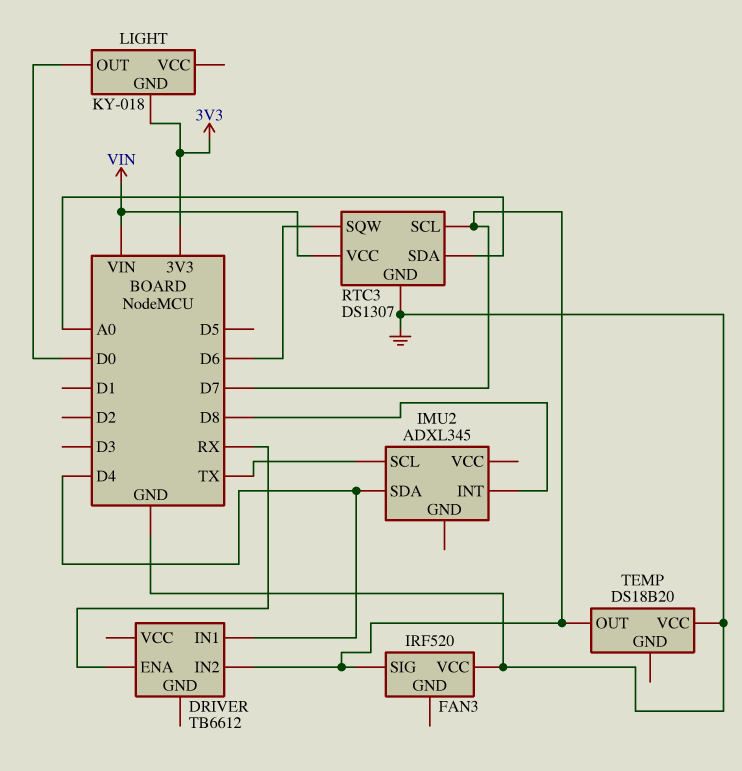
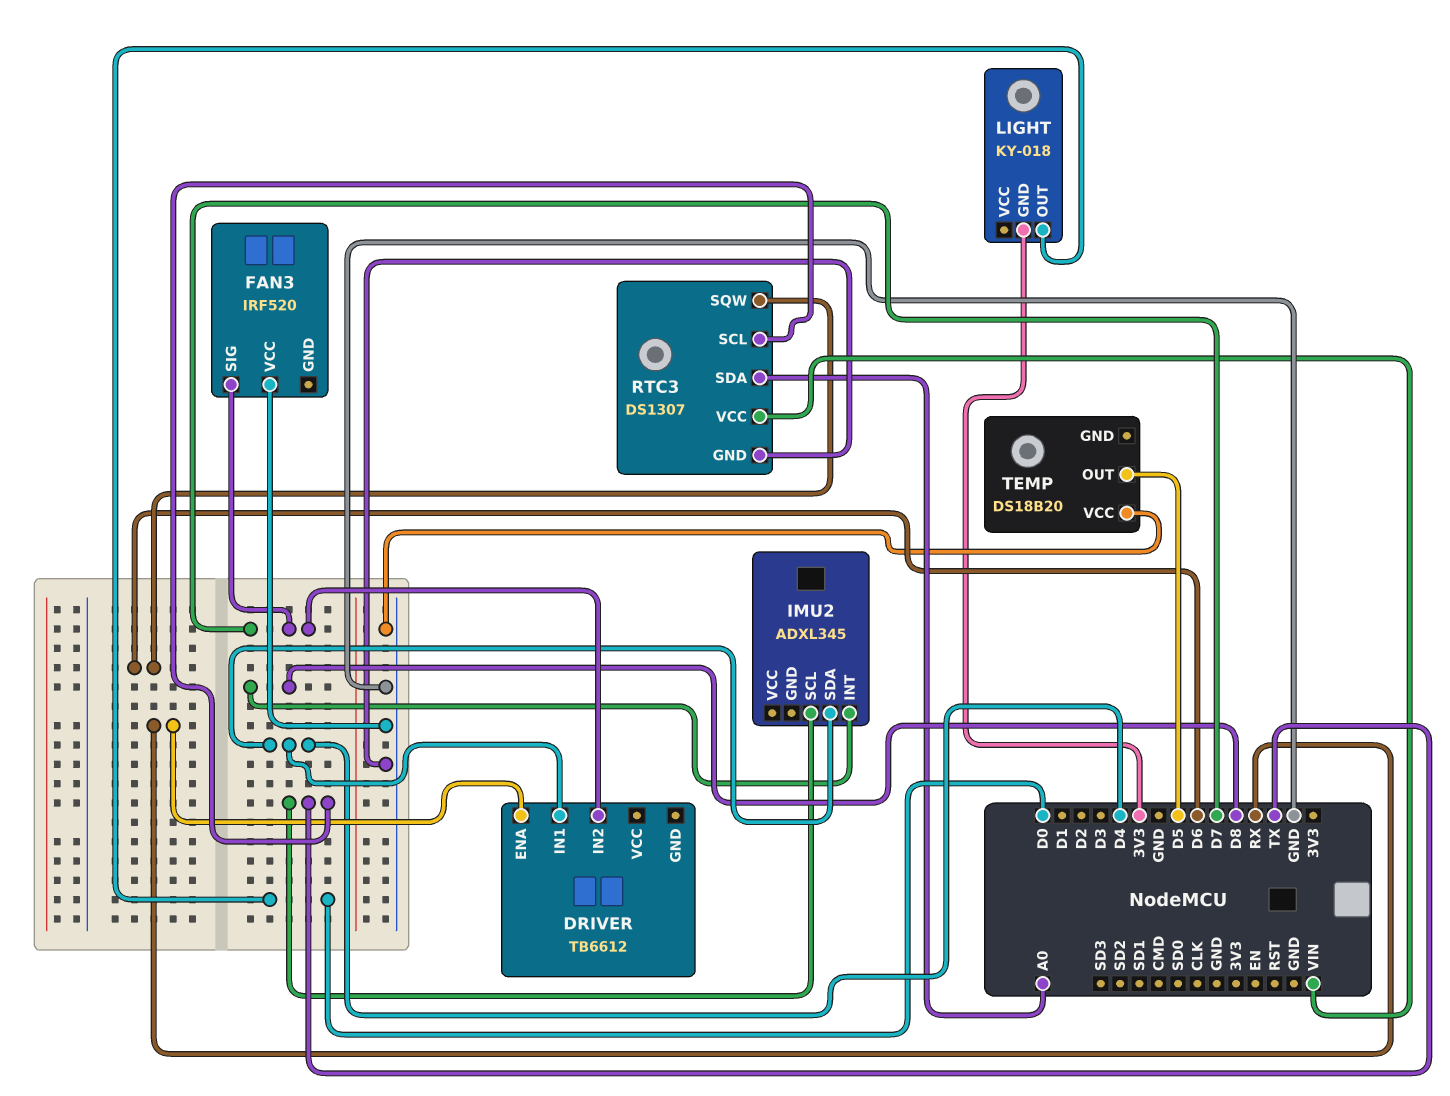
RTC3 pin SCL: D7 -> TX
TEMP pin OUT: D7 -> D5

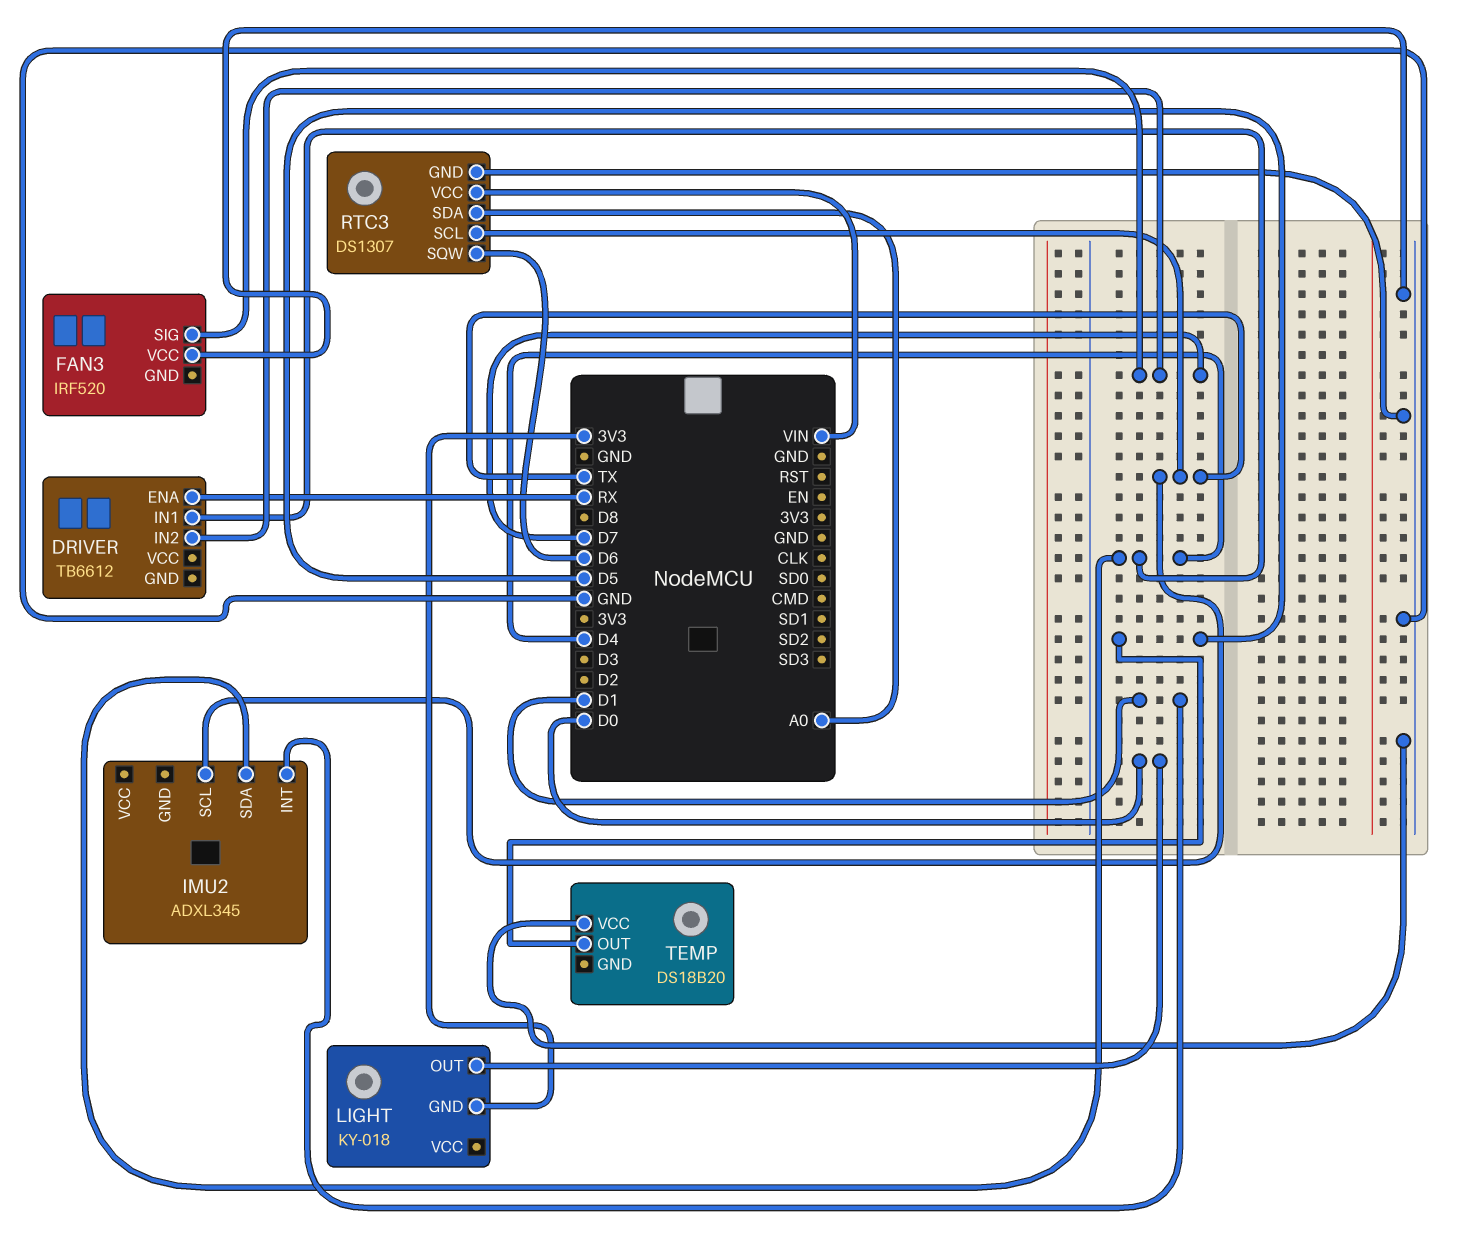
IMU2 pin INT: D8 -> D1

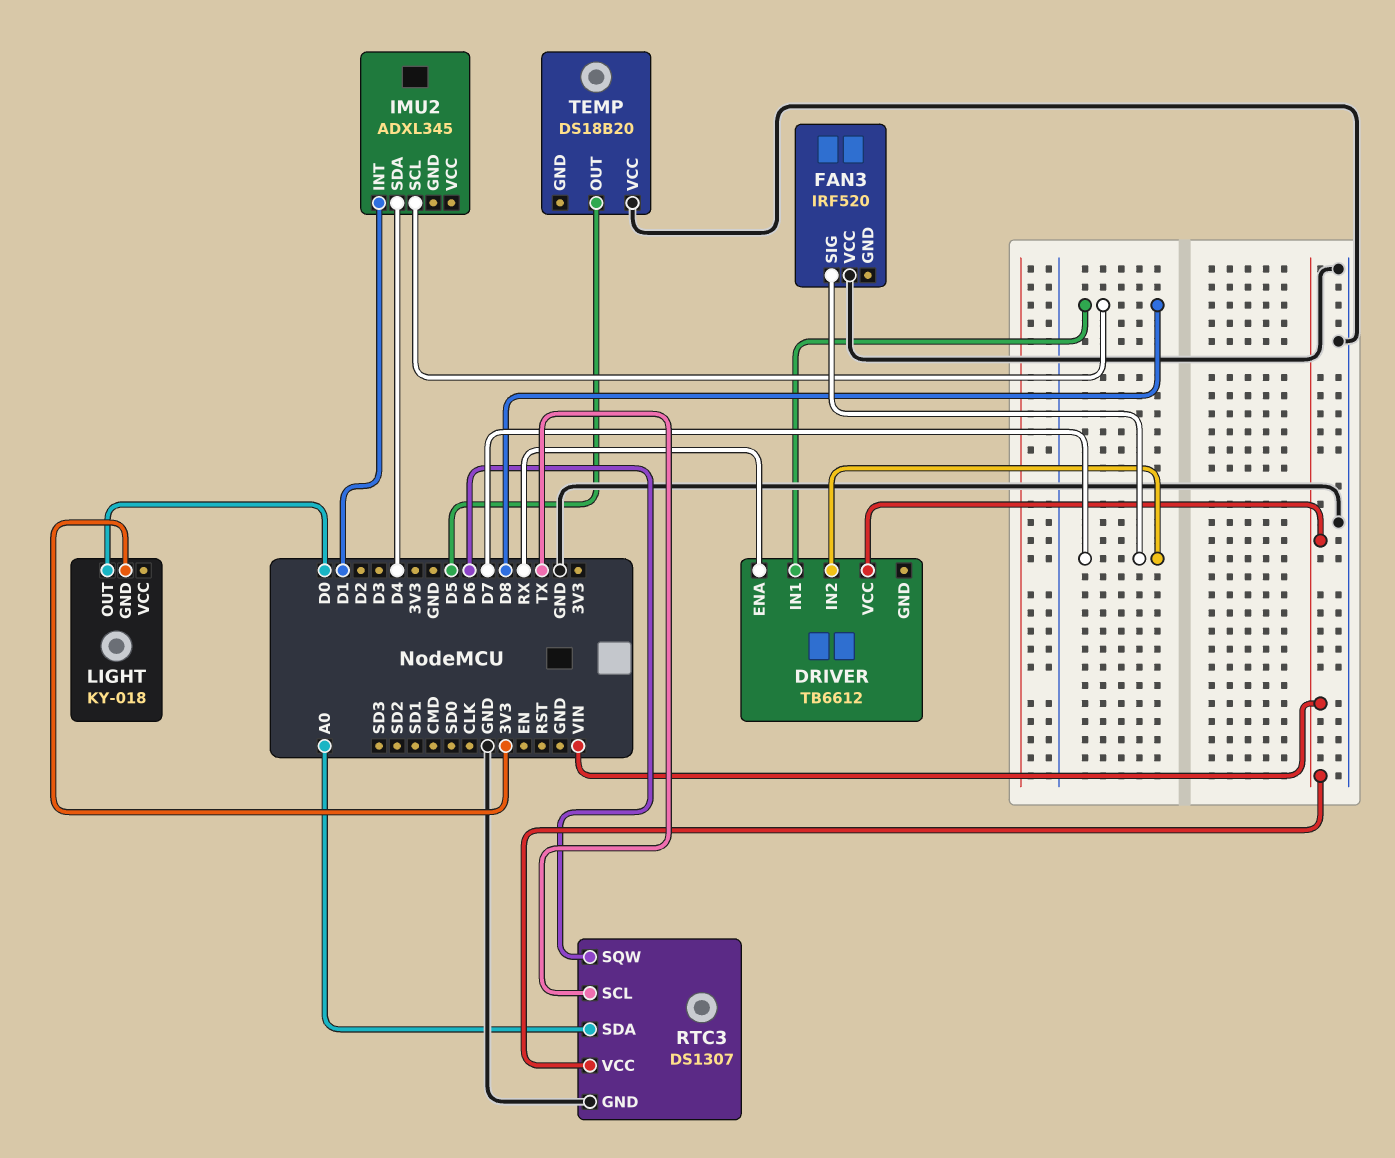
DRIVER pin IN1: D4 -> D8
DRIVER pin VCC: none -> VIN
IMU2 pin SCL: TX -> D8

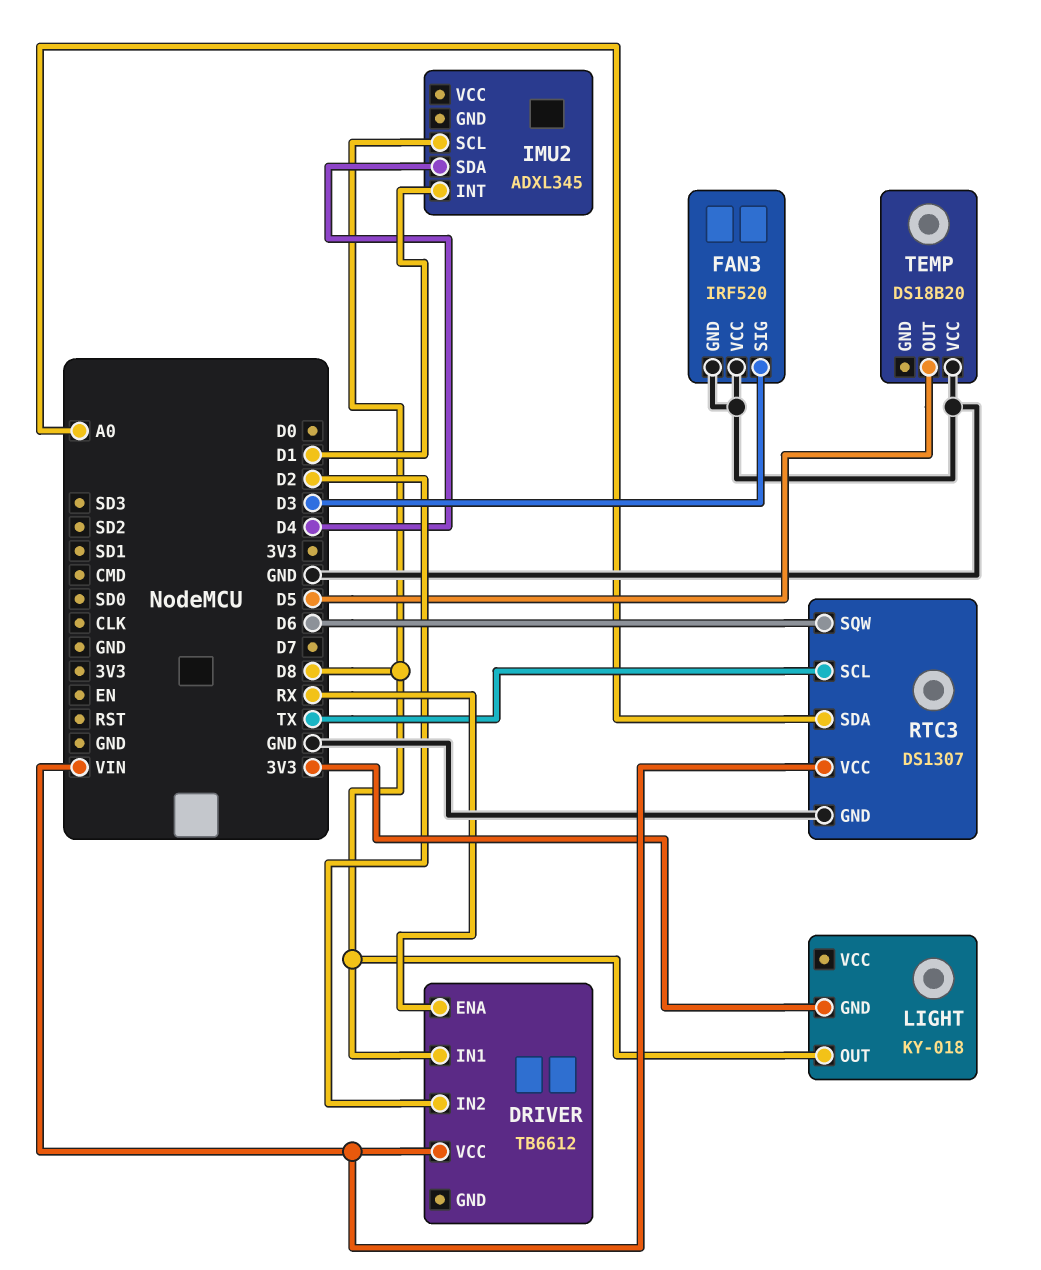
DRIVER pin IN2: D7 -> D2
FAN3 pin GND: none -> GND
FAN3 pin SIG: D7 -> D3
LIGHT pin OUT: D0 -> D8

